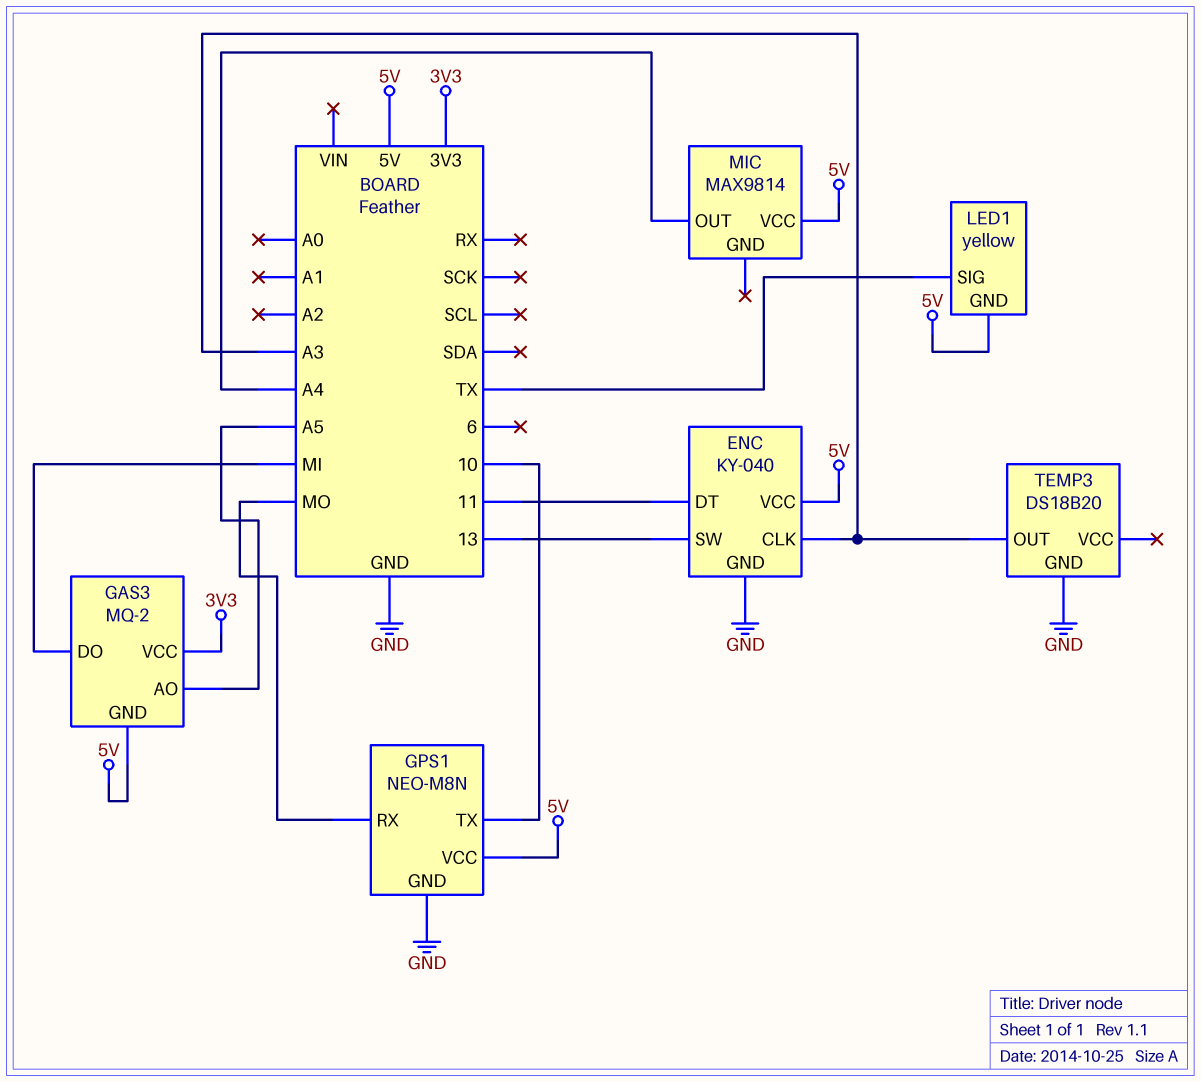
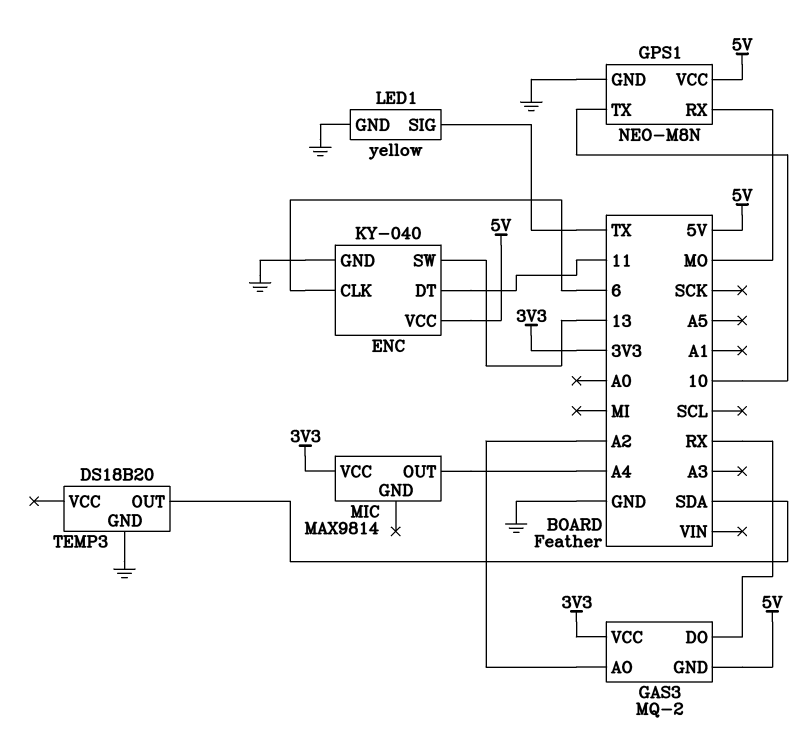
ENC pin CLK: A3 -> 6
GAS3 pin AO: A5 -> A2
GAS3 pin DO: MI -> RX
LED1 pin GND: 5V -> GND
MIC pin VCC: 5V -> 3V3
TEMP3 pin OUT: A3 -> SDA

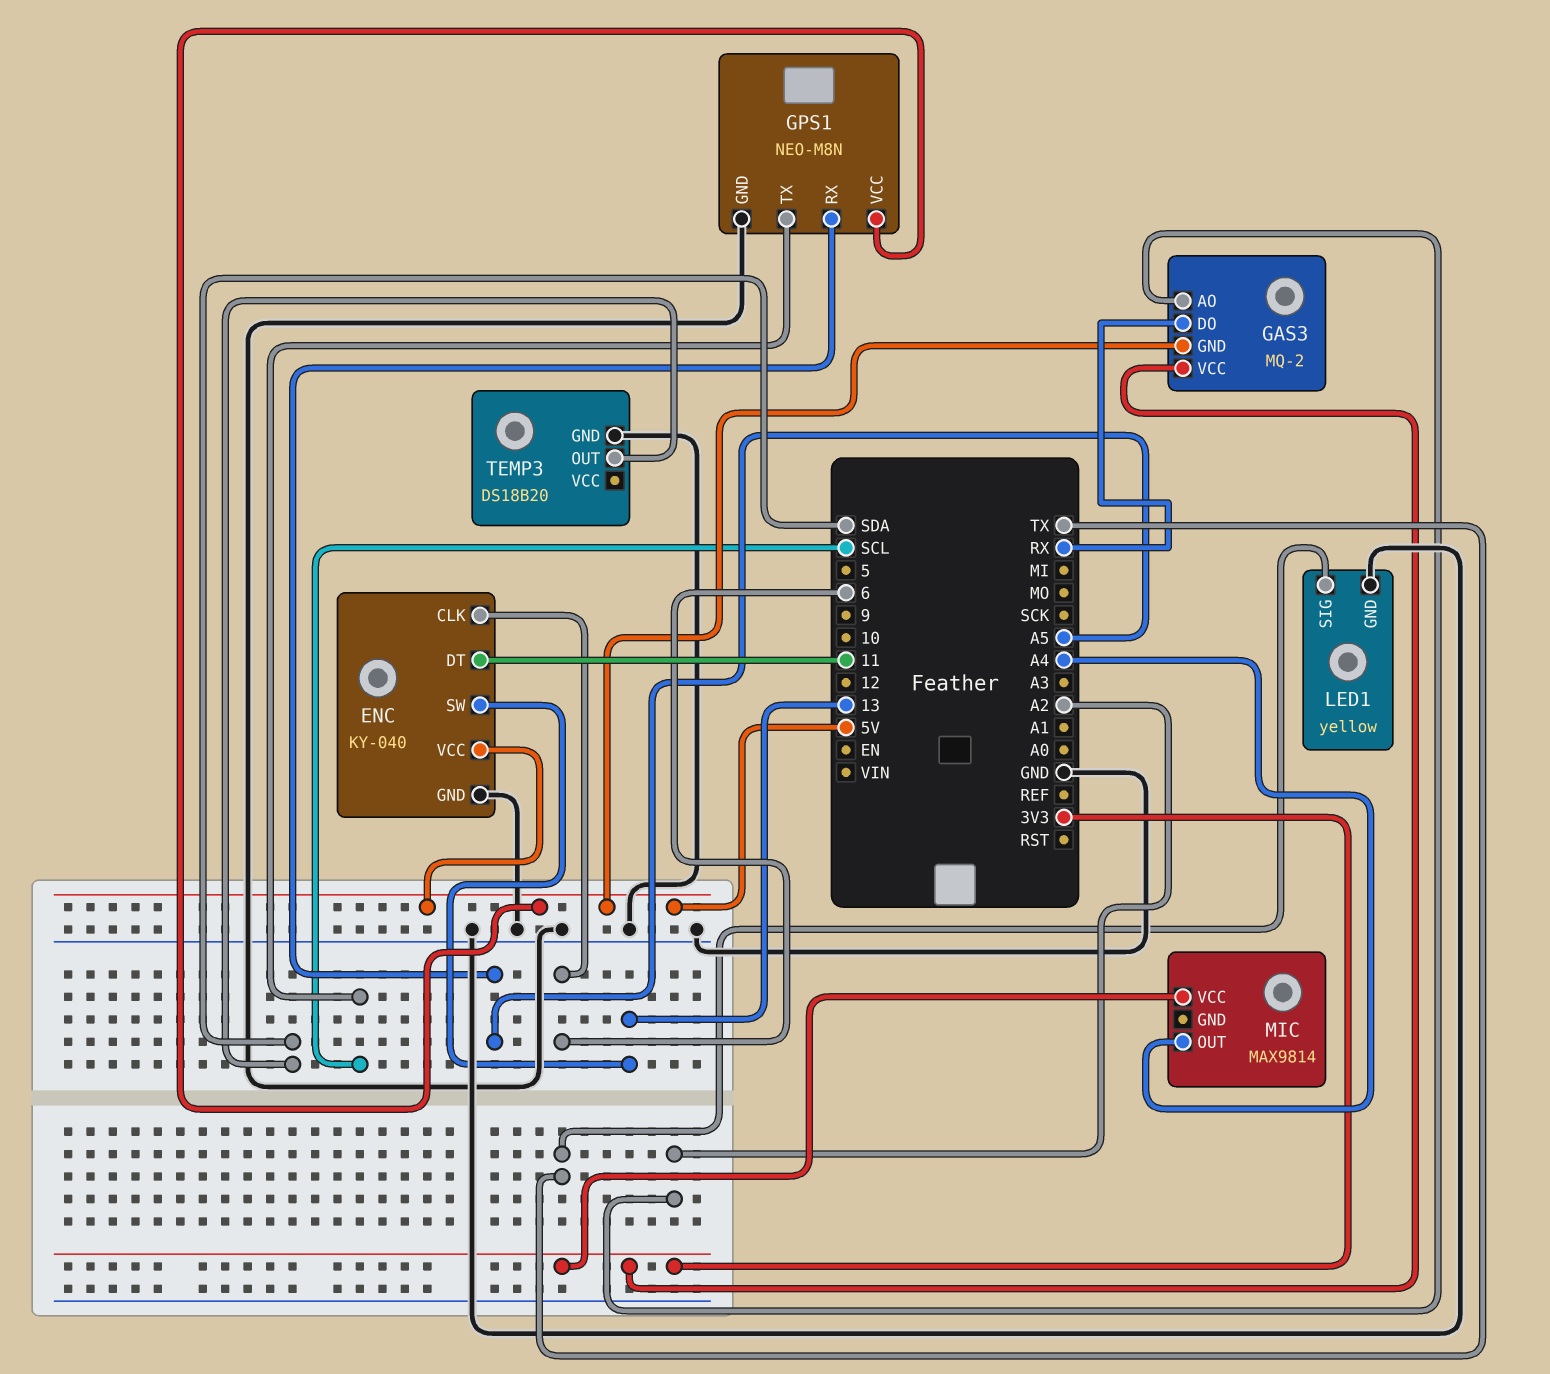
GPS1 pin RX: MO -> A5
GPS1 pin TX: 10 -> SCL

